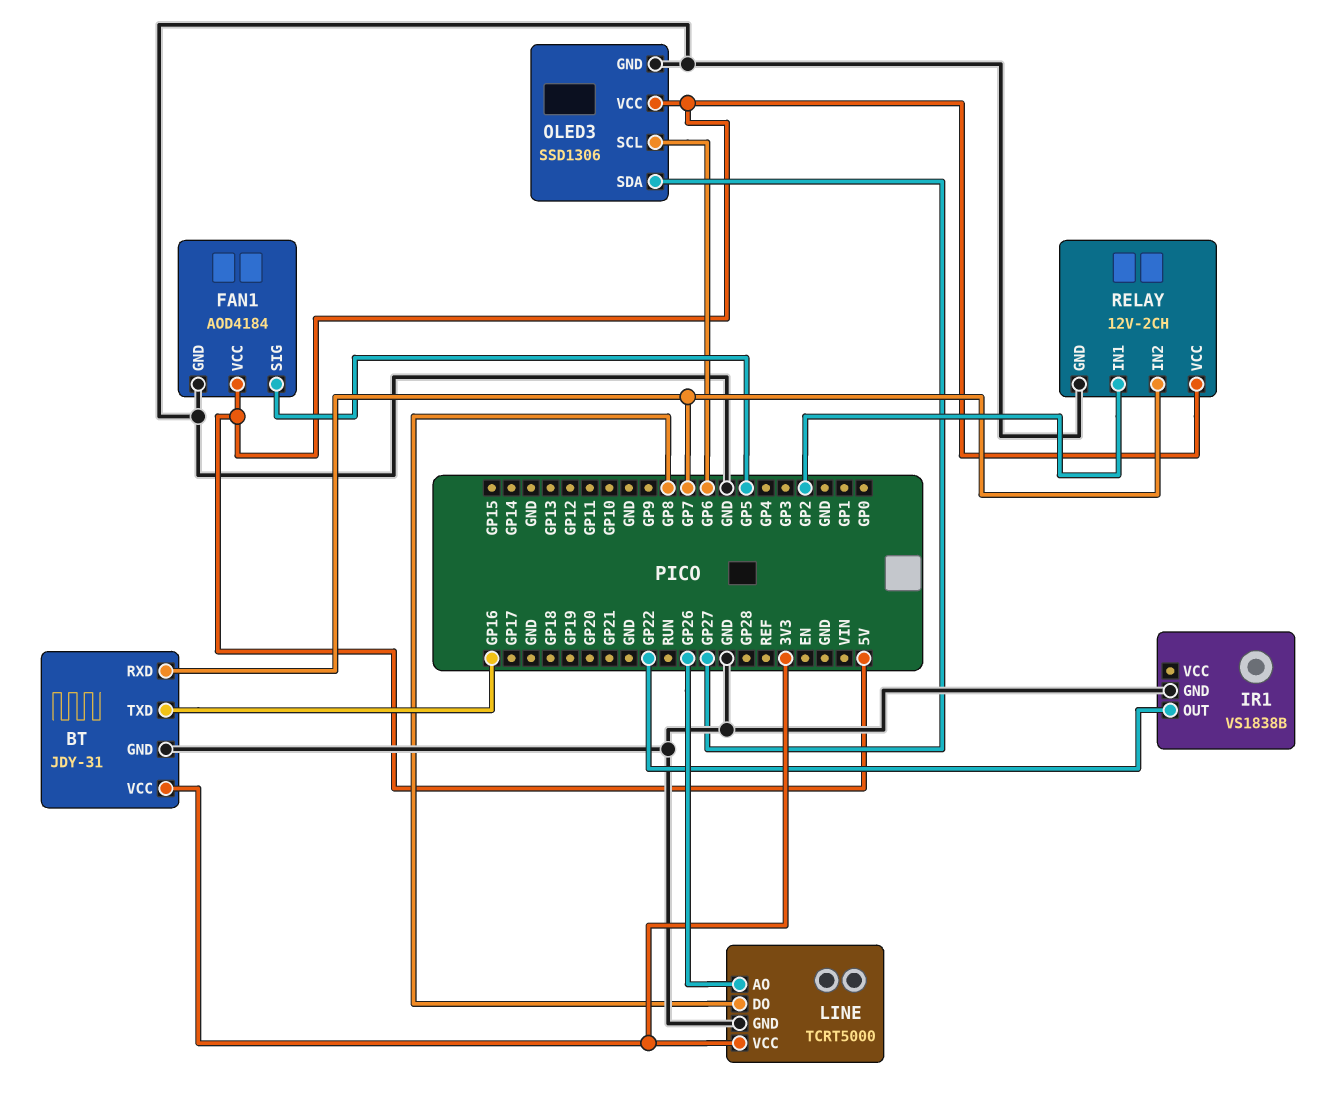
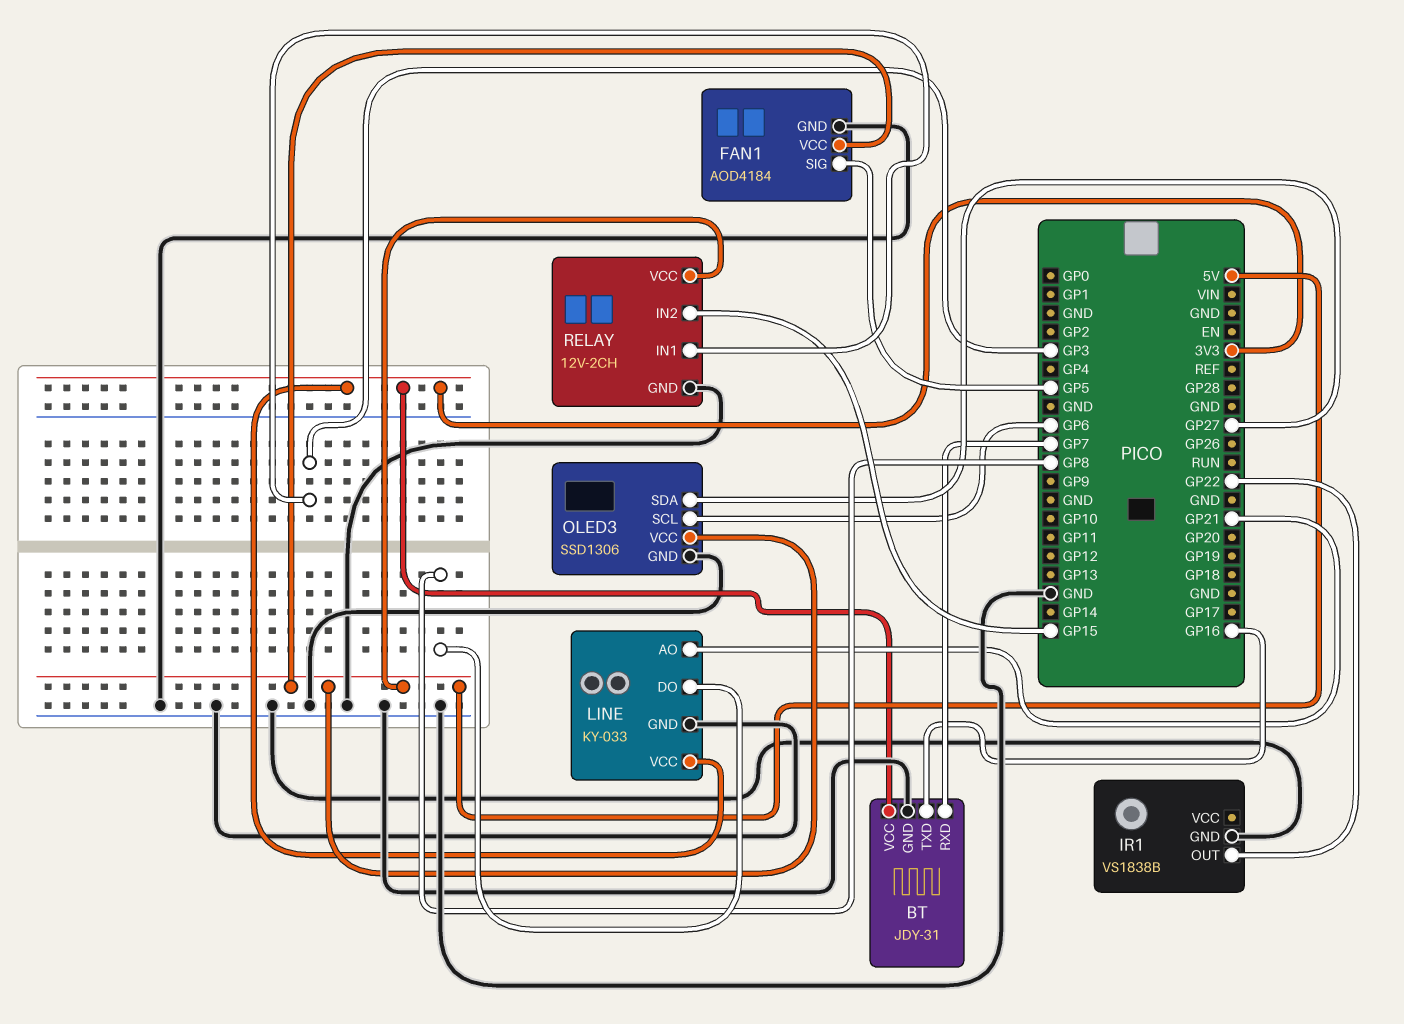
LINE: TCRT5000 -> KY-033
LINE pin AO: GP26 -> GP21
RELAY pin IN1: GP2 -> GP3
RELAY pin IN2: GP7 -> GP15

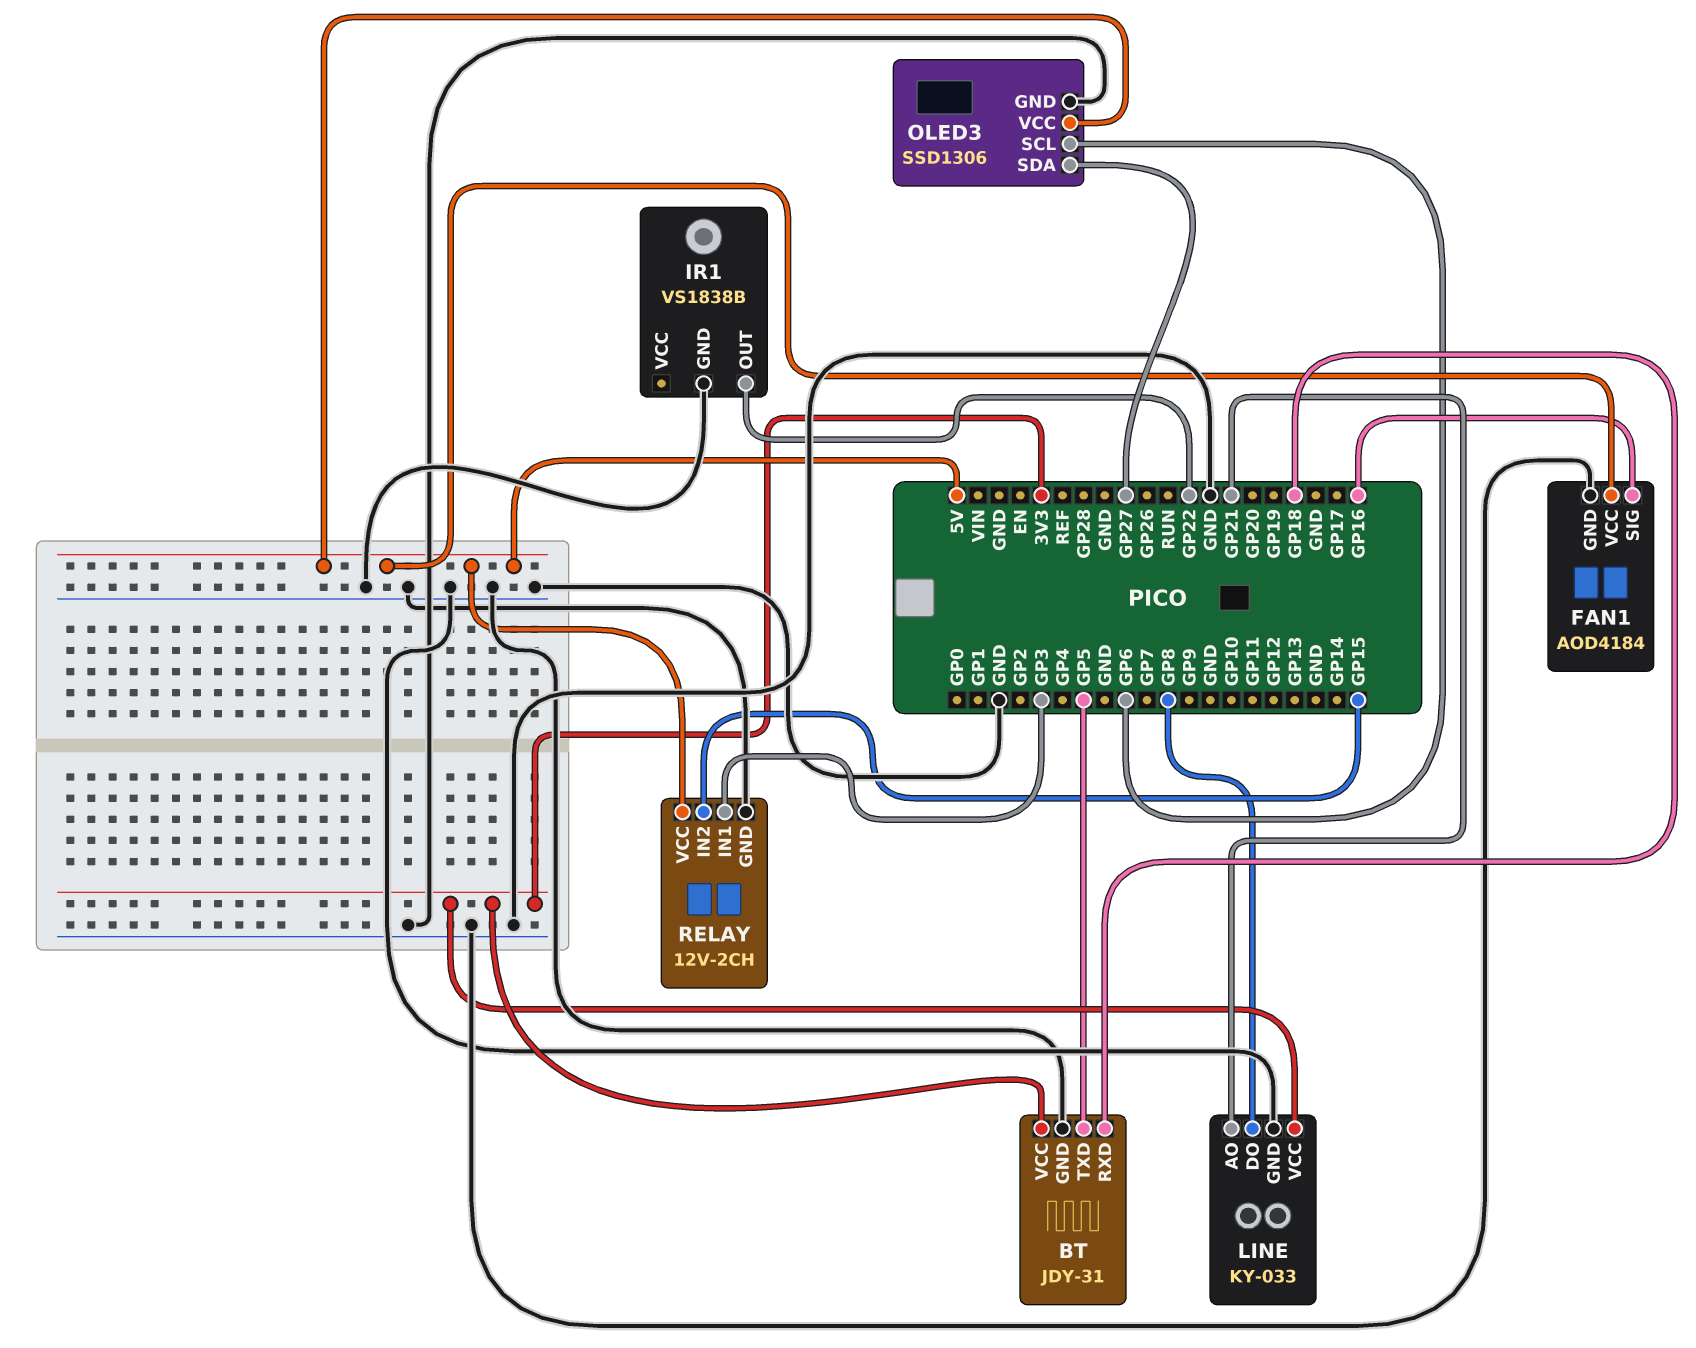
BT pin RXD: GP7 -> GP18
BT pin TXD: GP16 -> GP5
FAN1 pin SIG: GP5 -> GP16

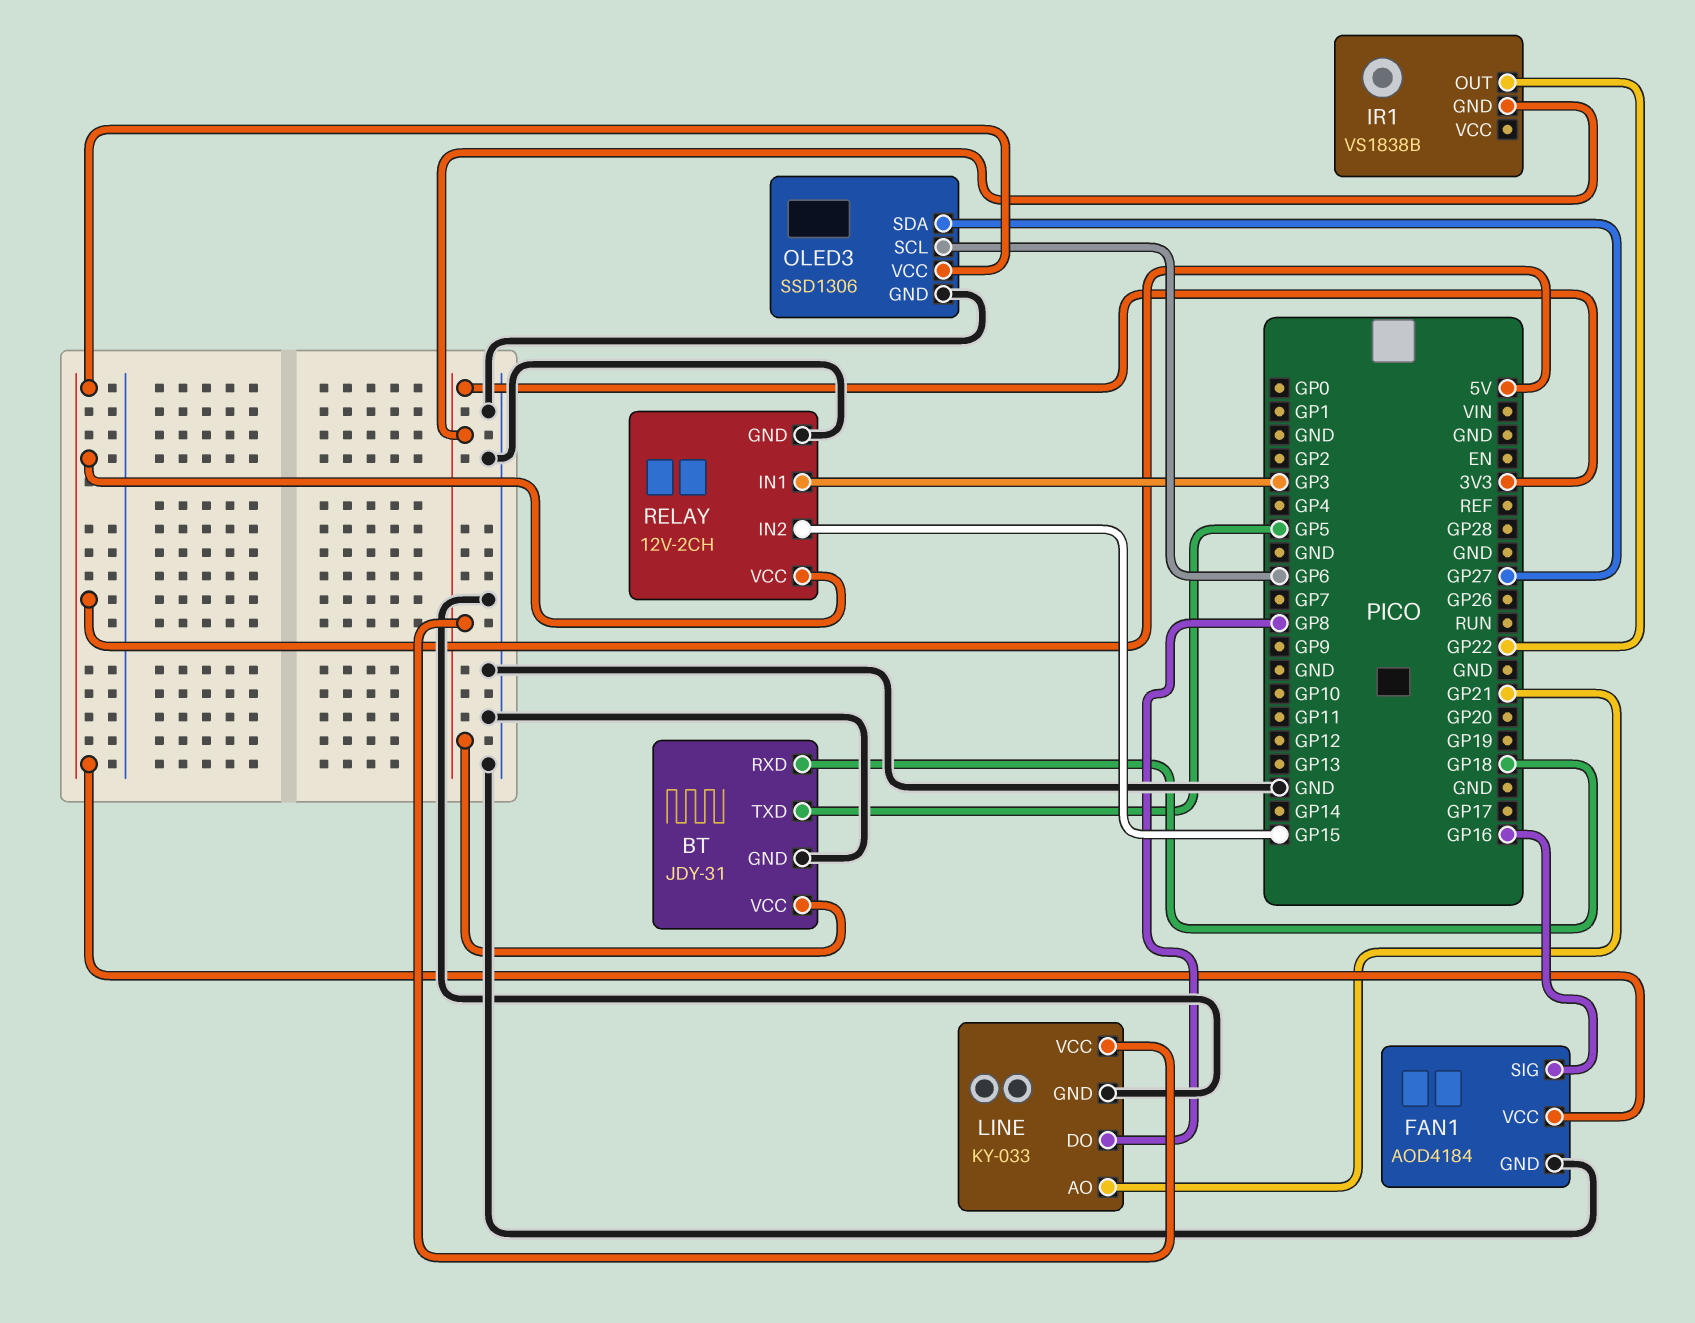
IR1 pin GND: GND -> 3V3

